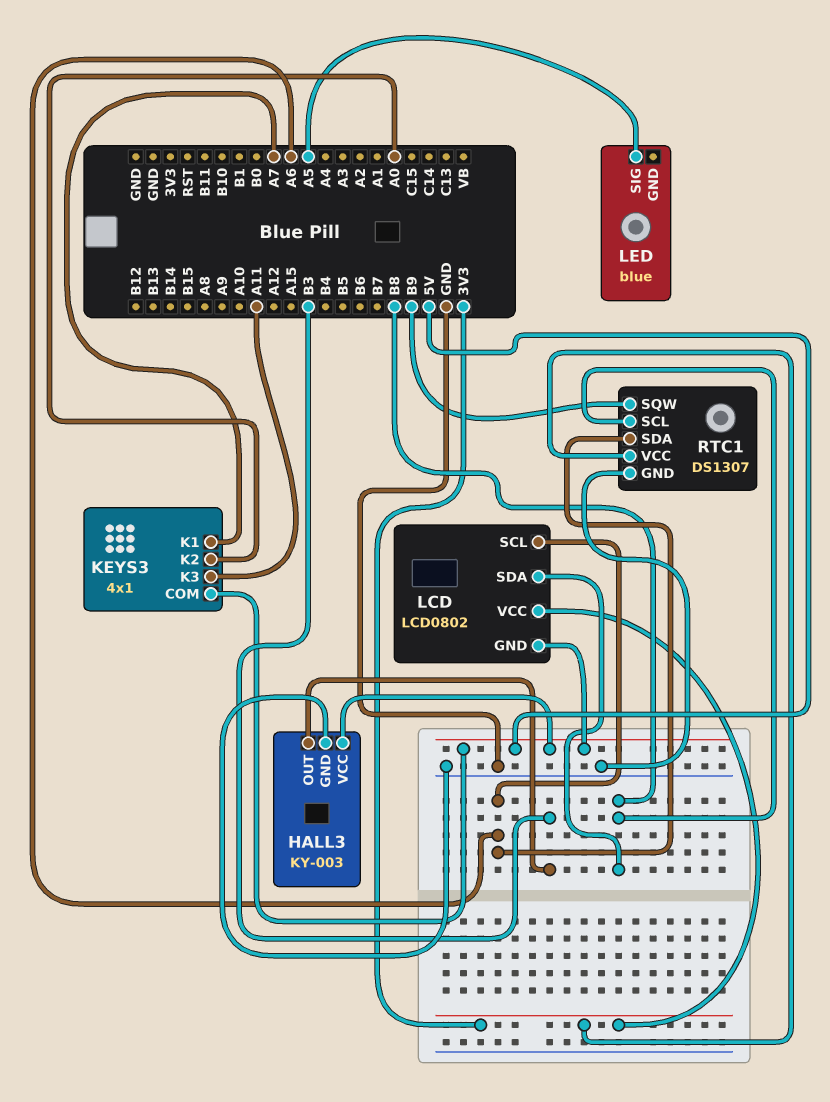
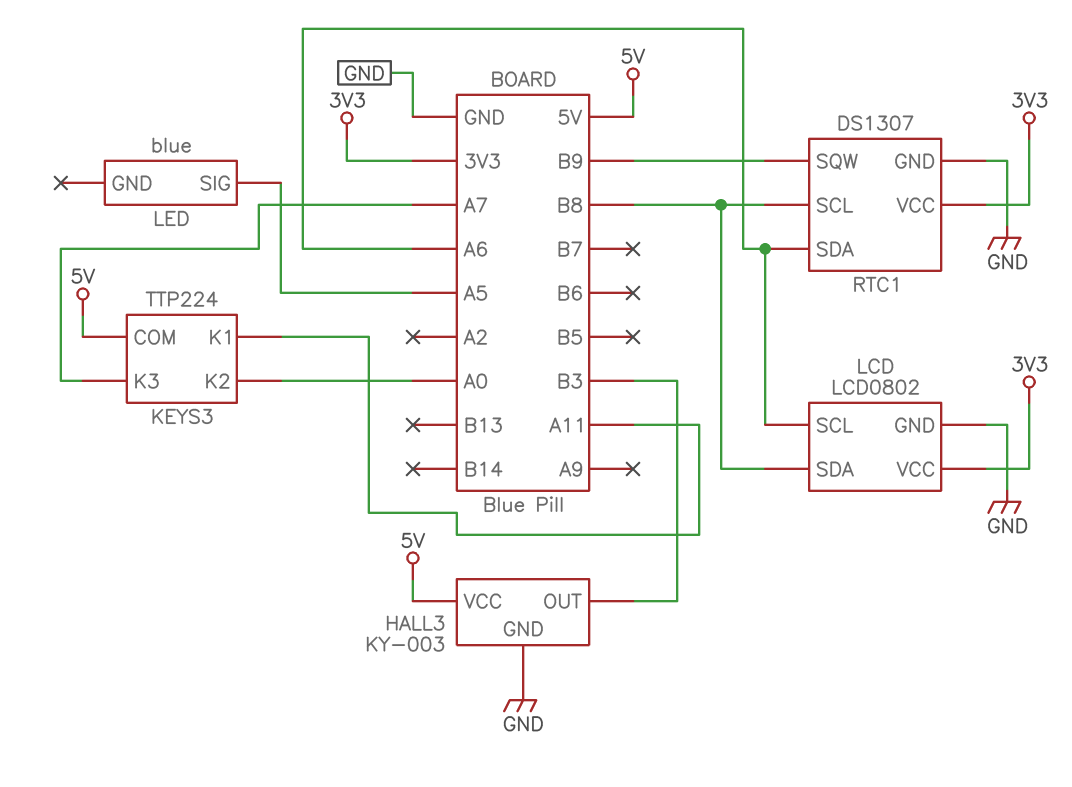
KEYS3: 4x1 -> TTP224
KEYS3 pin K1: A7 -> A11
KEYS3 pin K3: A11 -> A7
LCD pin GND: 5V -> GND

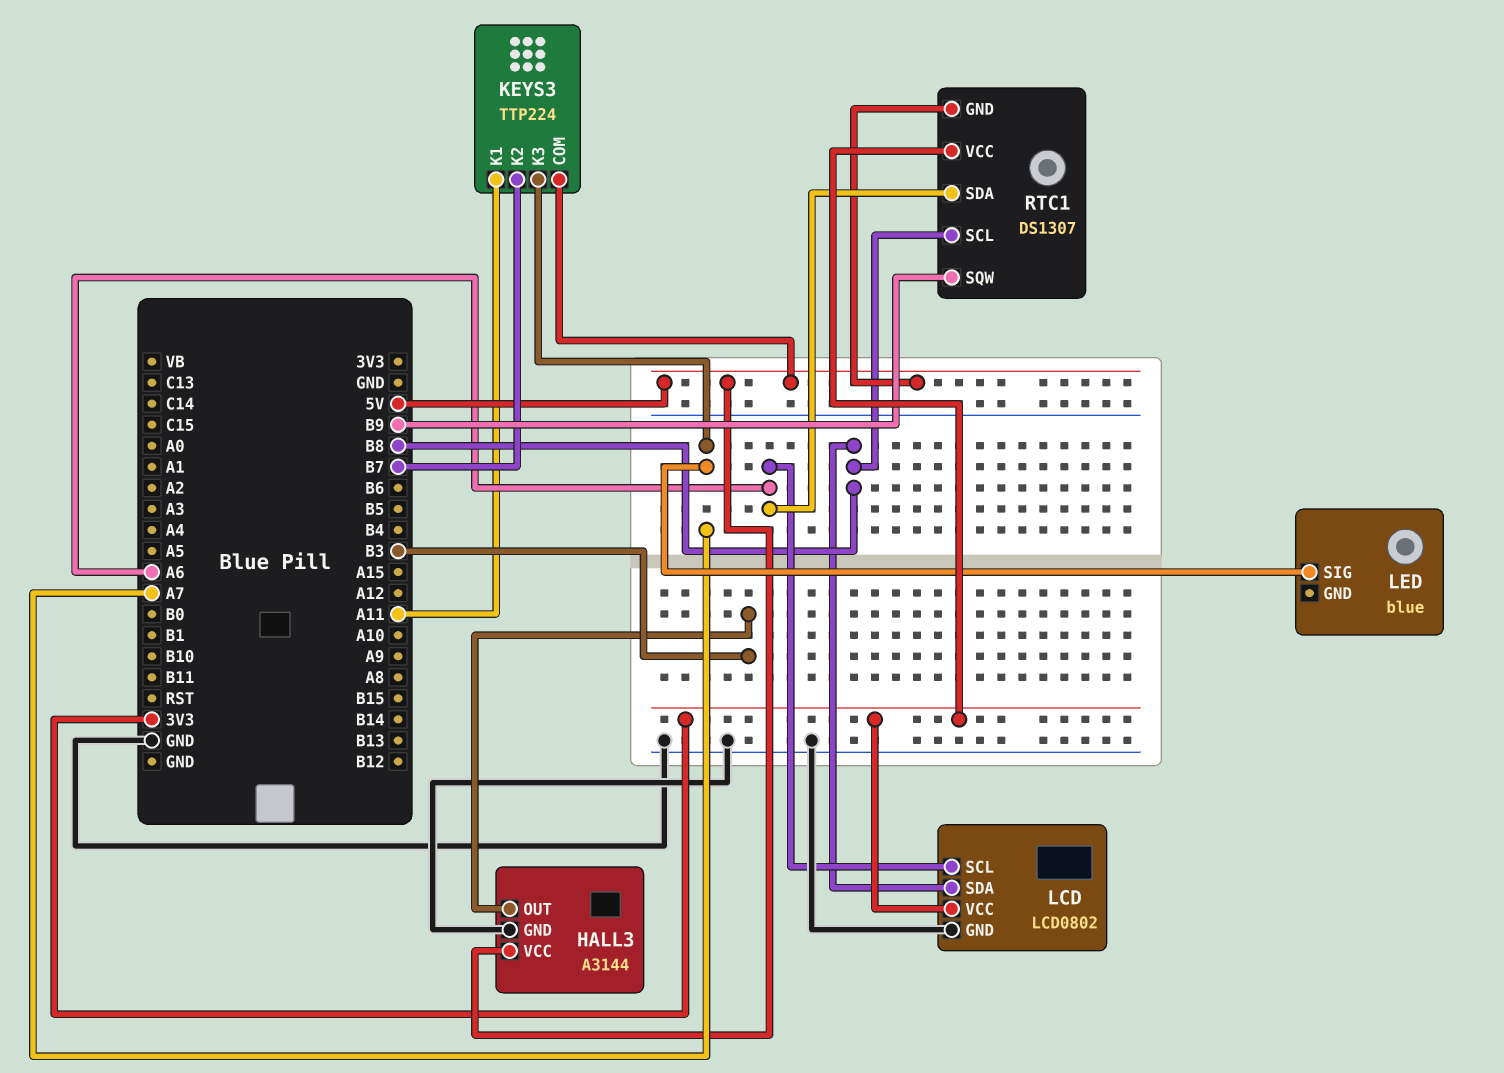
HALL3: KY-003 -> A3144
KEYS3 pin K2: A0 -> B7
LED pin SIG: A5 -> A7
RTC1 pin GND: GND -> 5V

